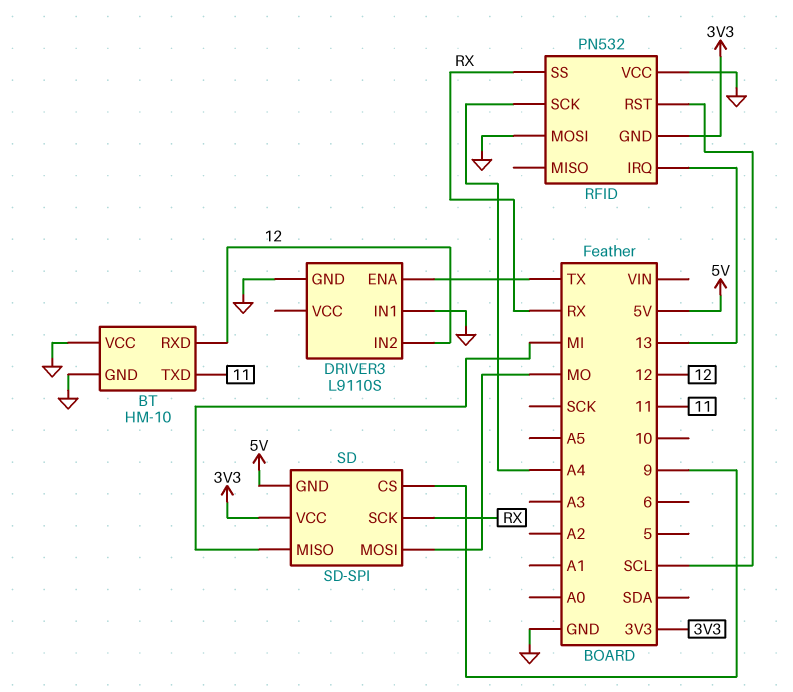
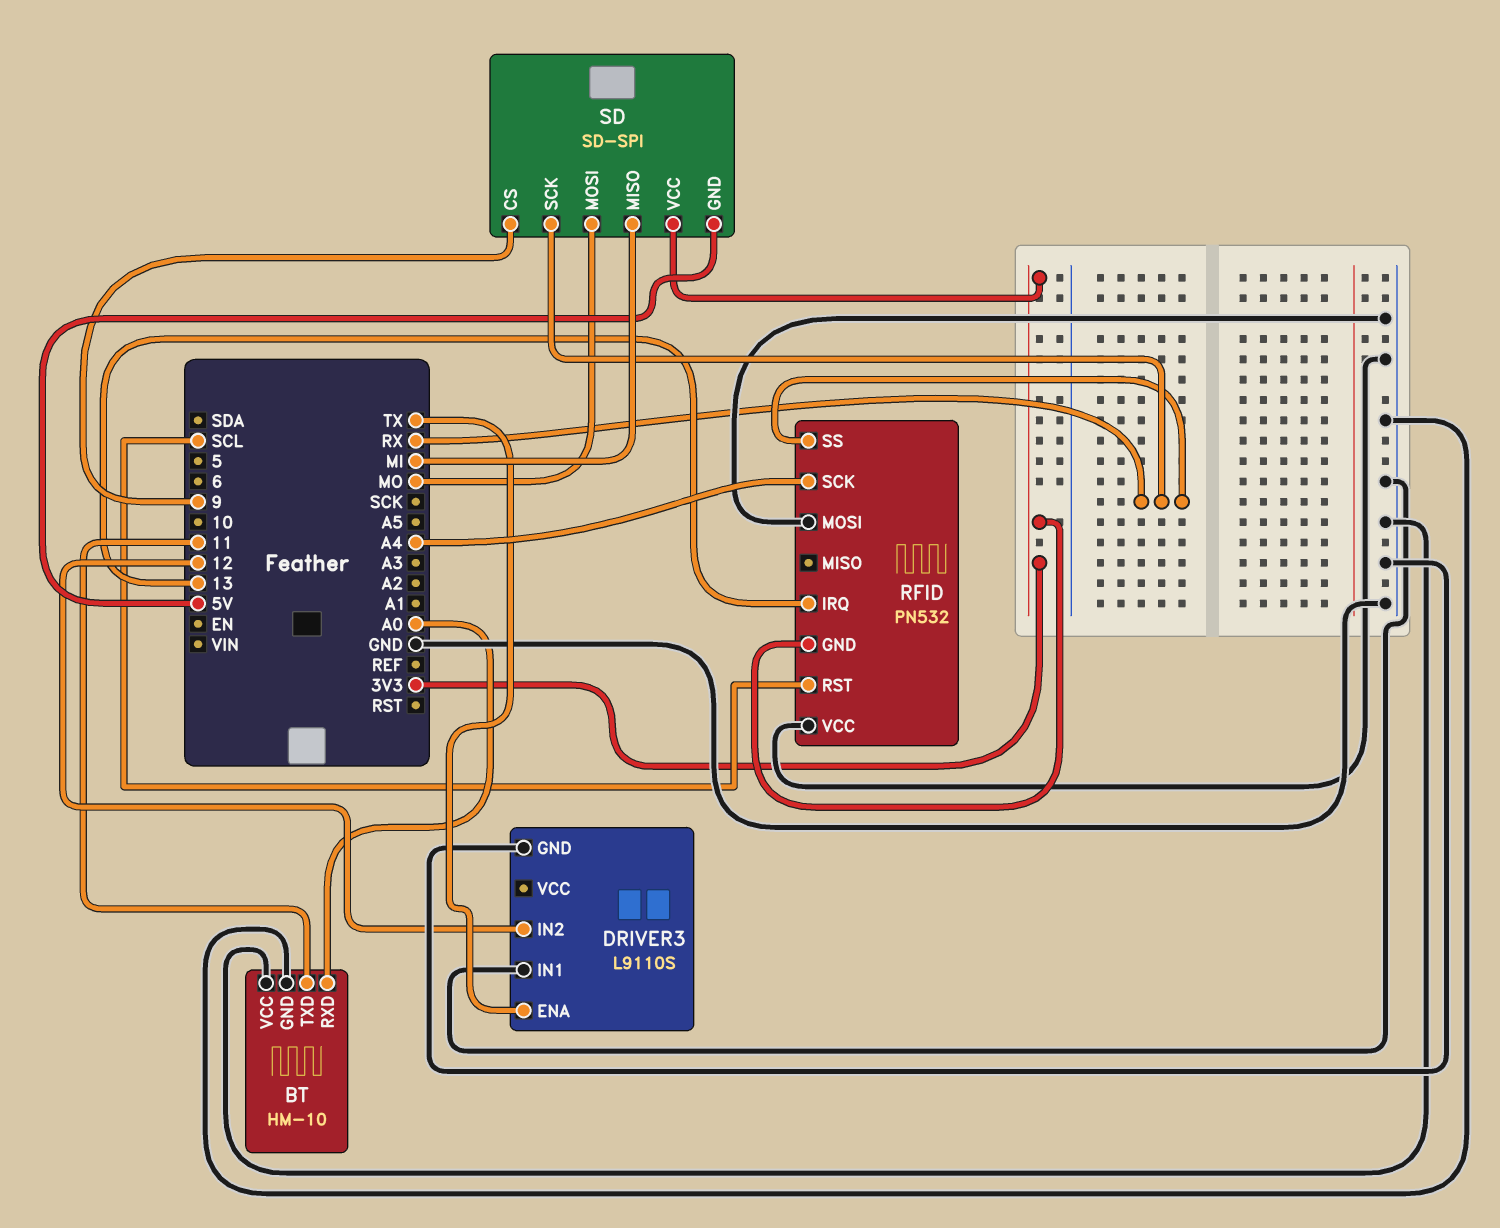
BT pin RXD: 12 -> A0

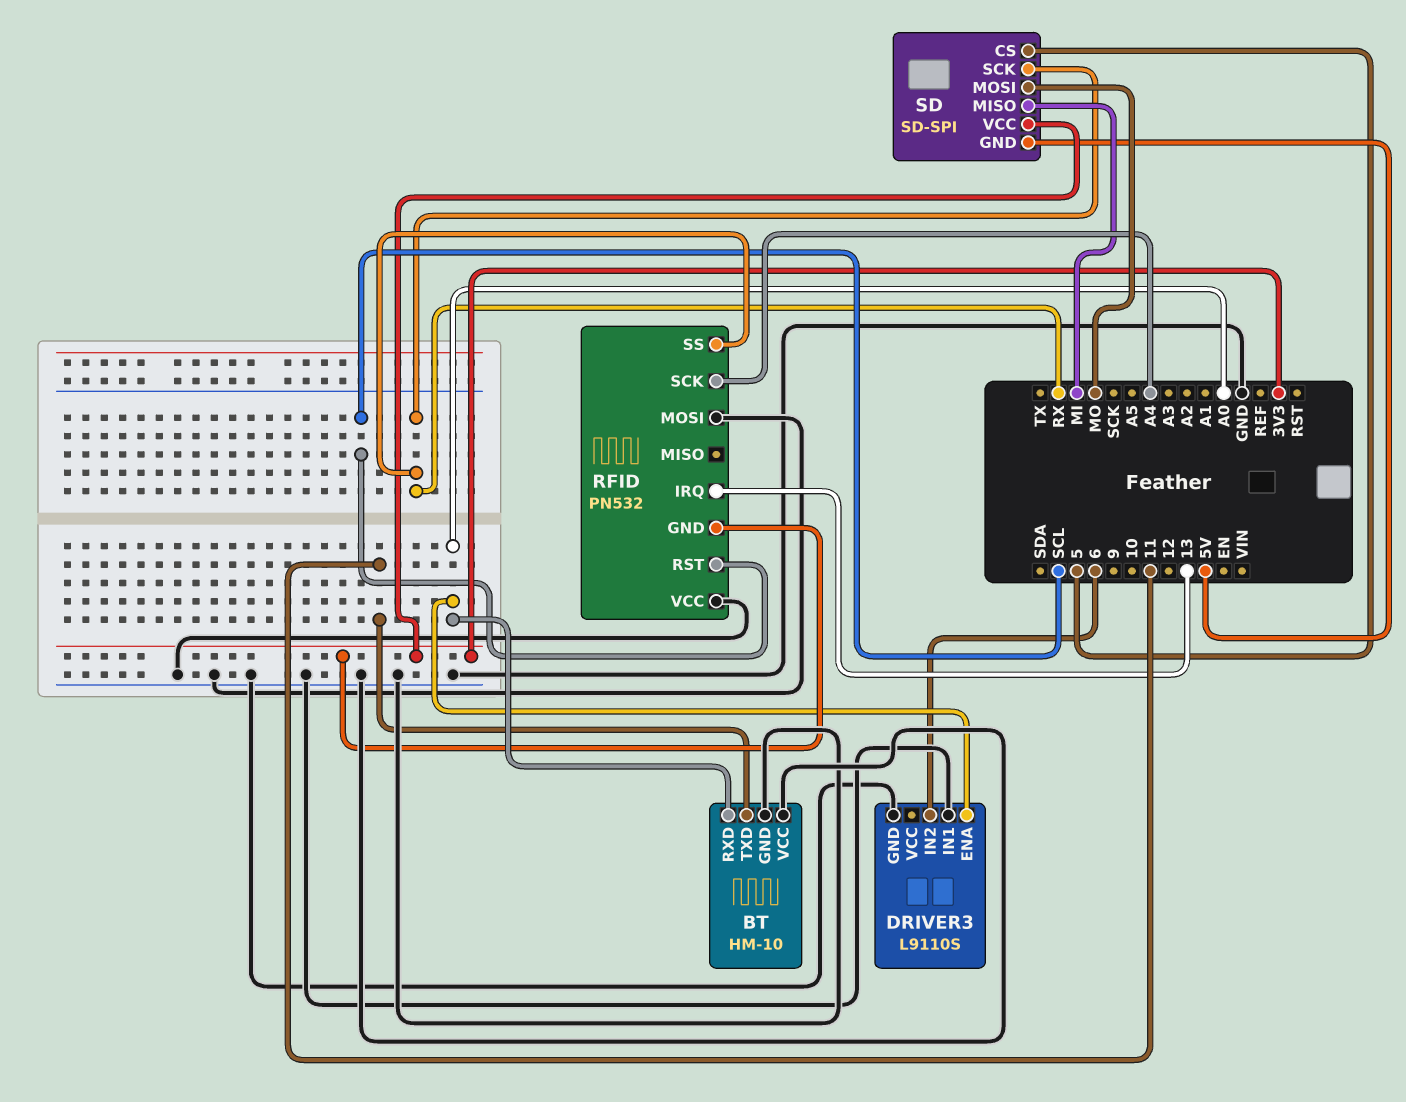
DRIVER3 pin ENA: TX -> A0
DRIVER3 pin IN2: 12 -> 6
SD pin CS: 9 -> 5

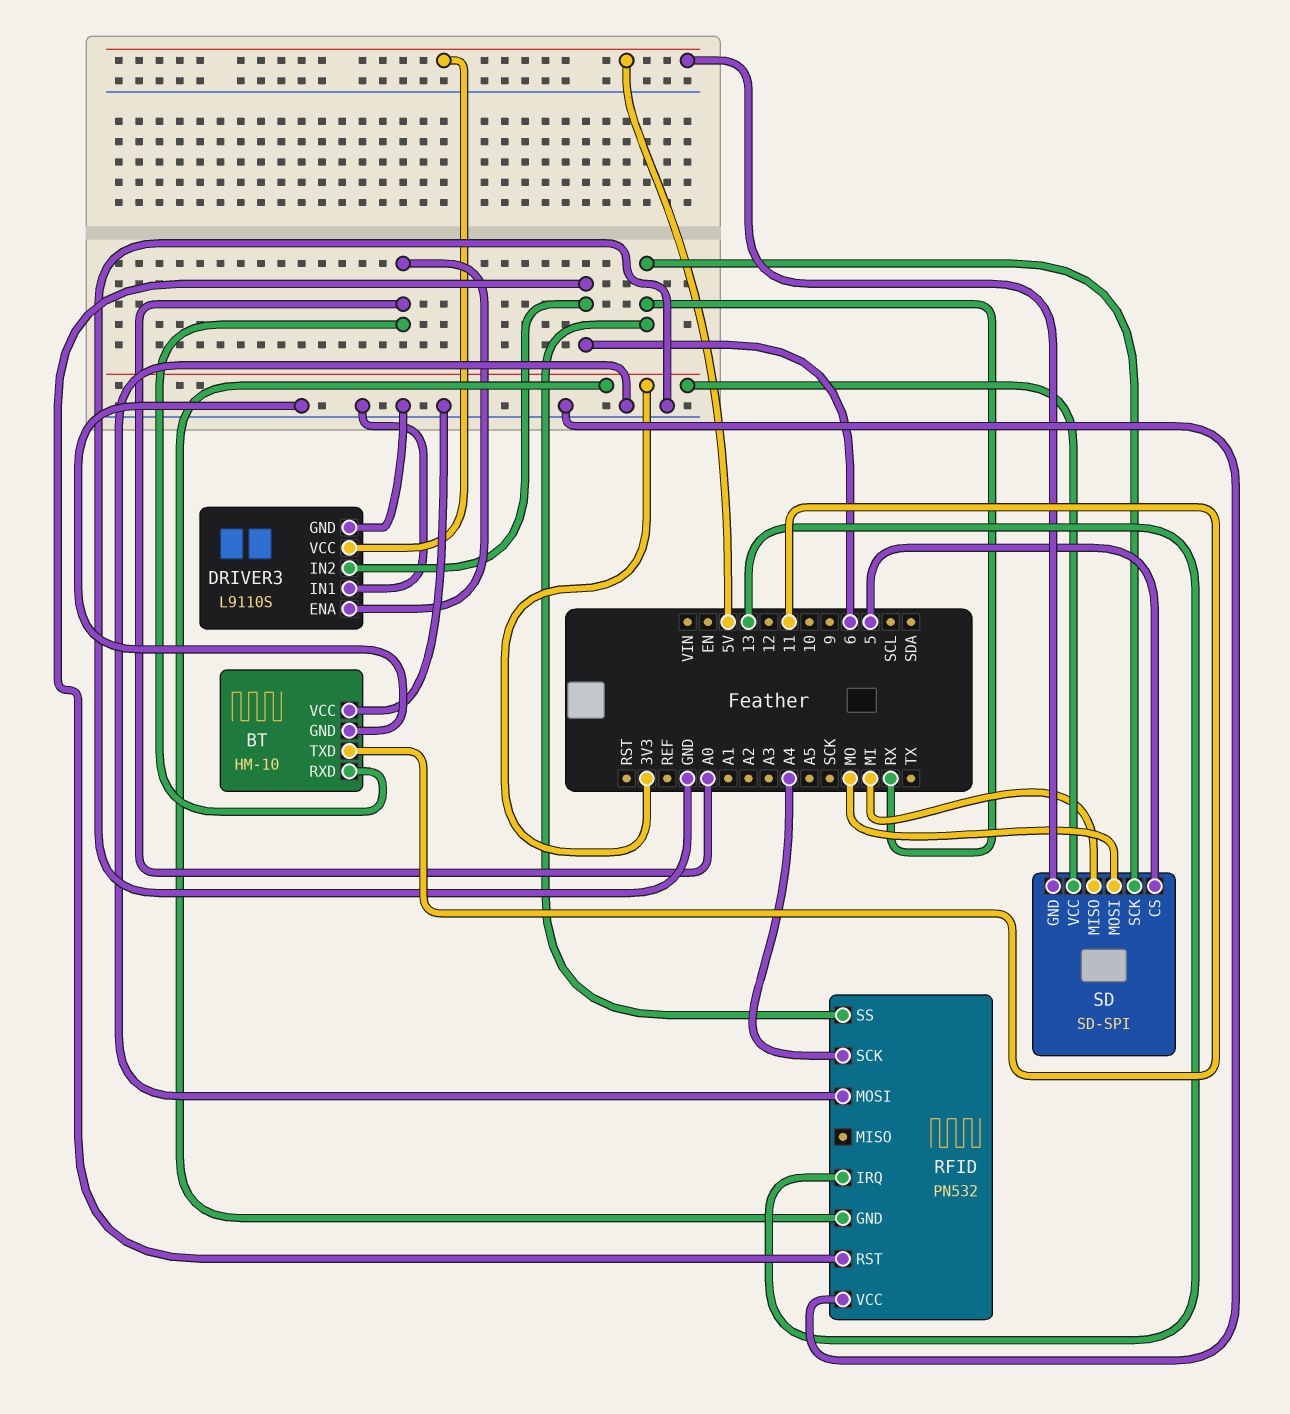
DRIVER3 pin VCC: none -> 5V
RFID pin RST: SCL -> 6

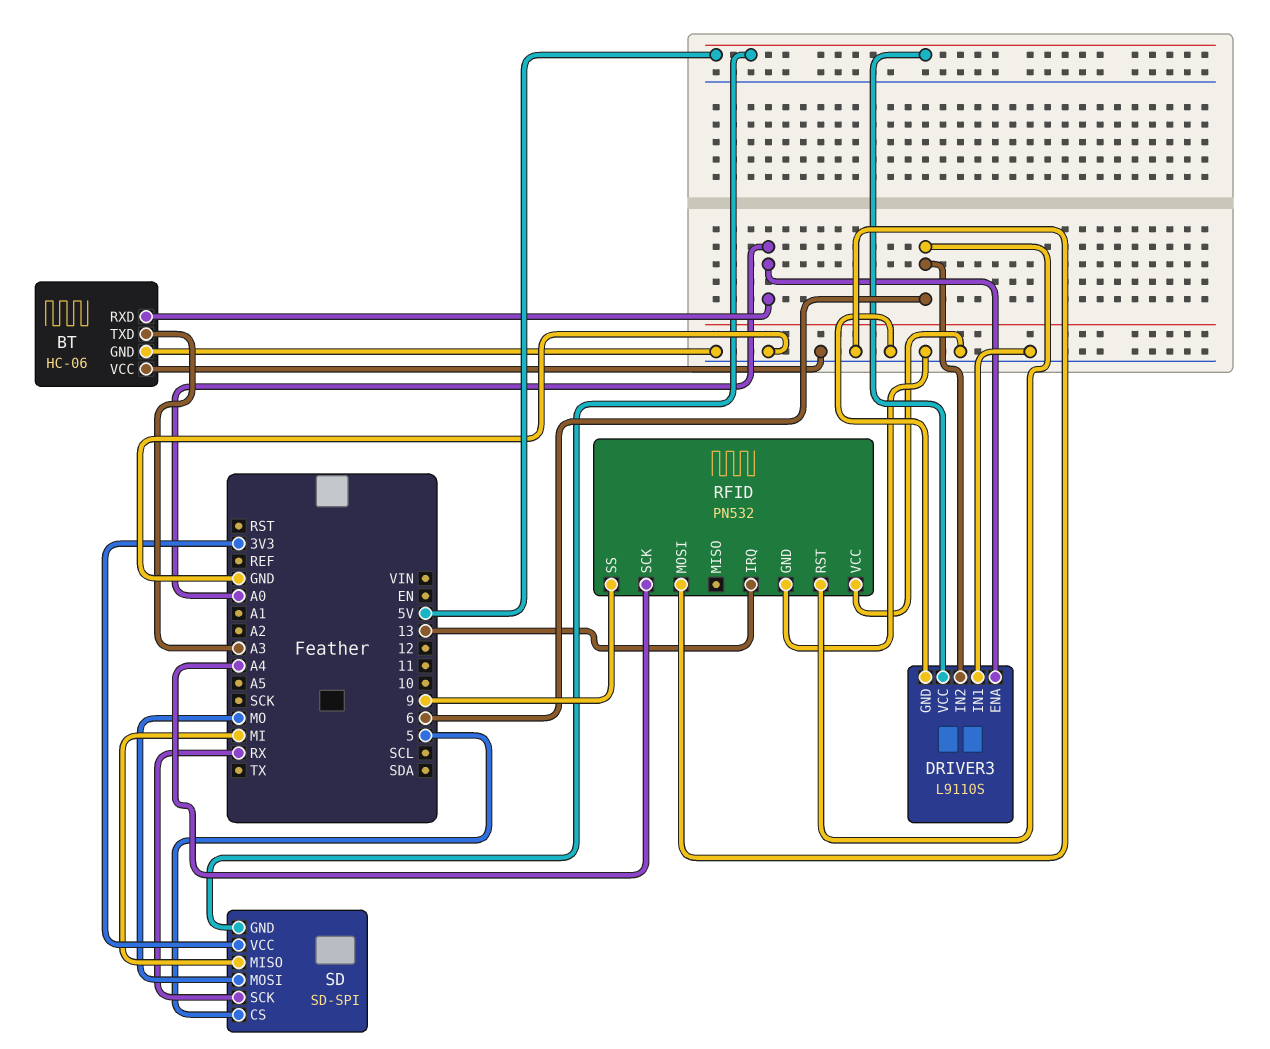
BT: HM-10 -> HC-06
BT pin TXD: 11 -> A3
RFID pin GND: 3V3 -> GND
RFID pin SS: RX -> 9

